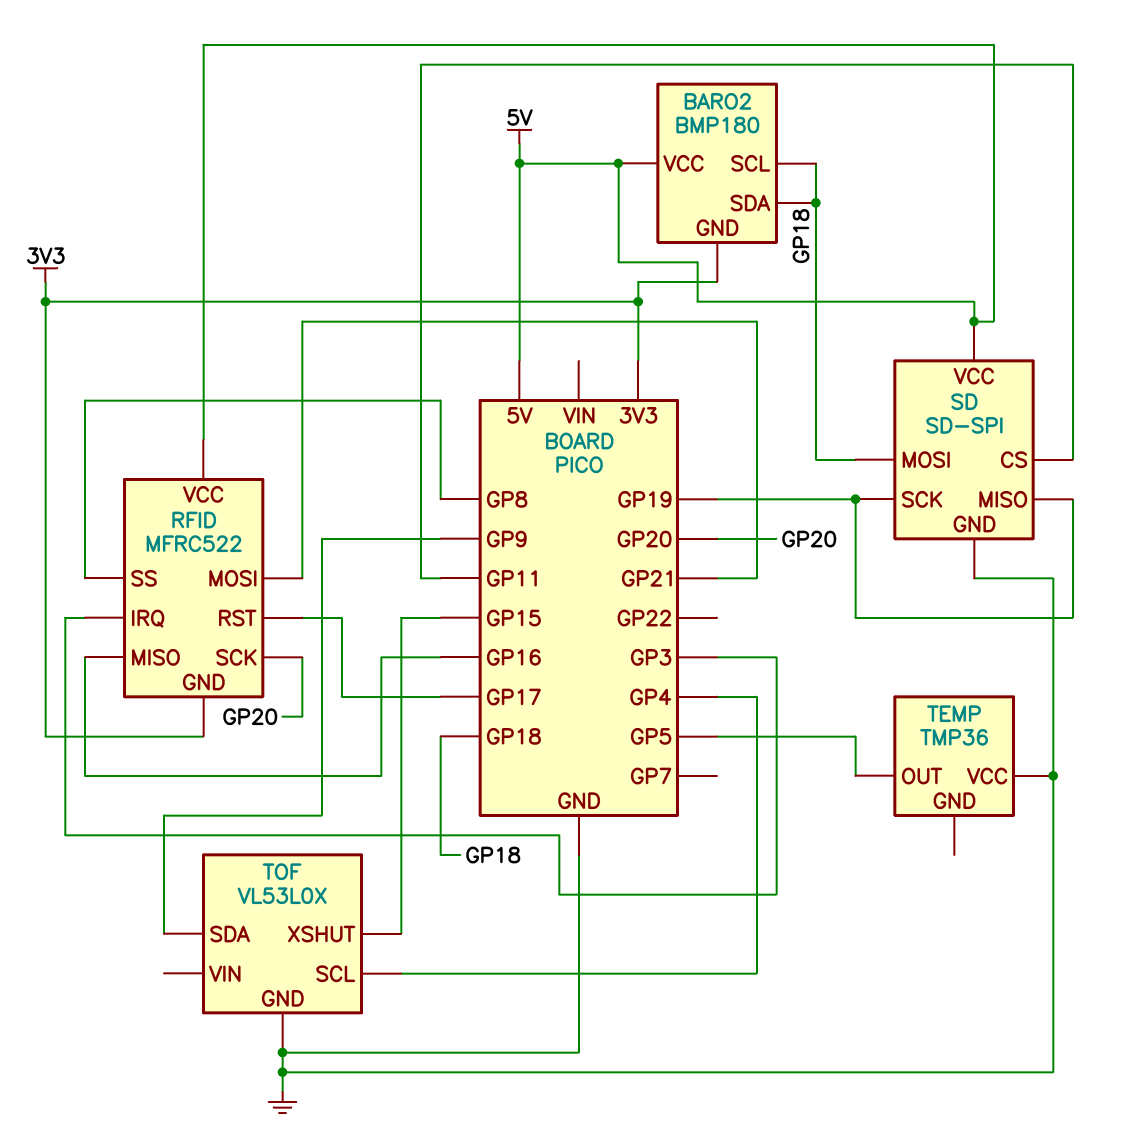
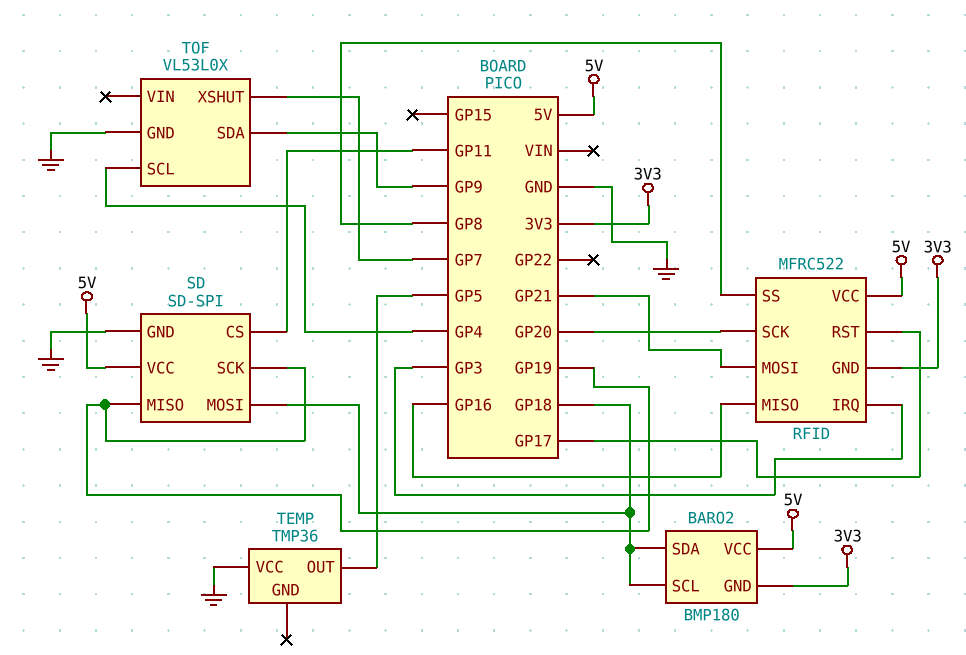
TOF pin XSHUT: GP15 -> GP7

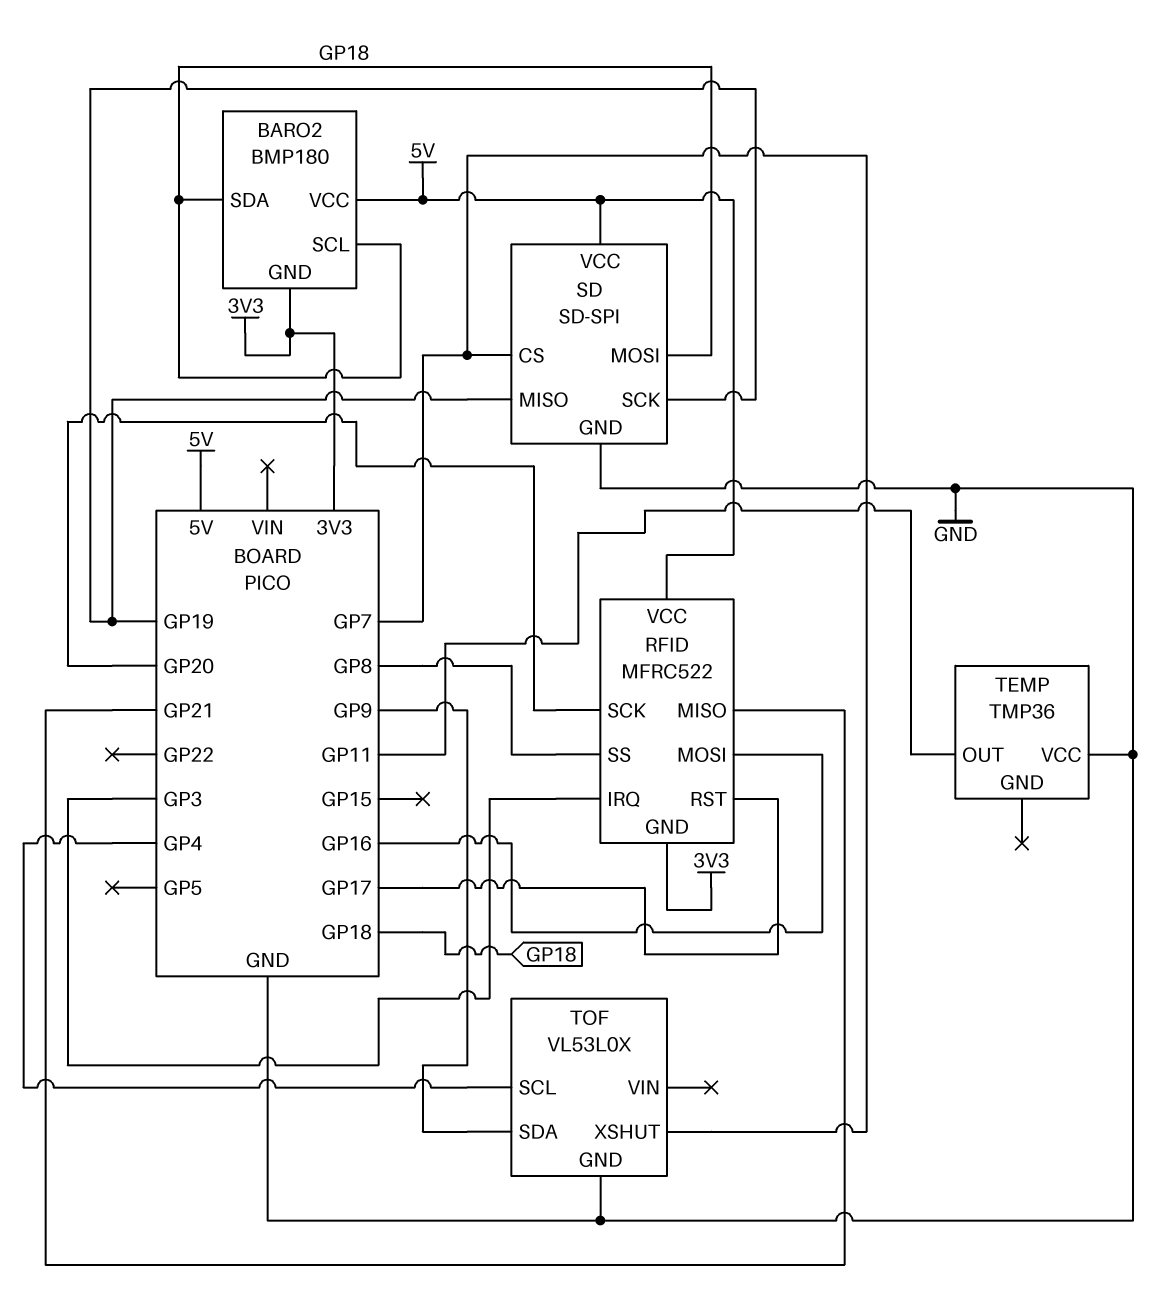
RFID pin MISO: GP16 -> GP21
RFID pin MOSI: GP21 -> GP16
SD pin CS: GP11 -> GP7
TEMP pin OUT: GP5 -> GP11

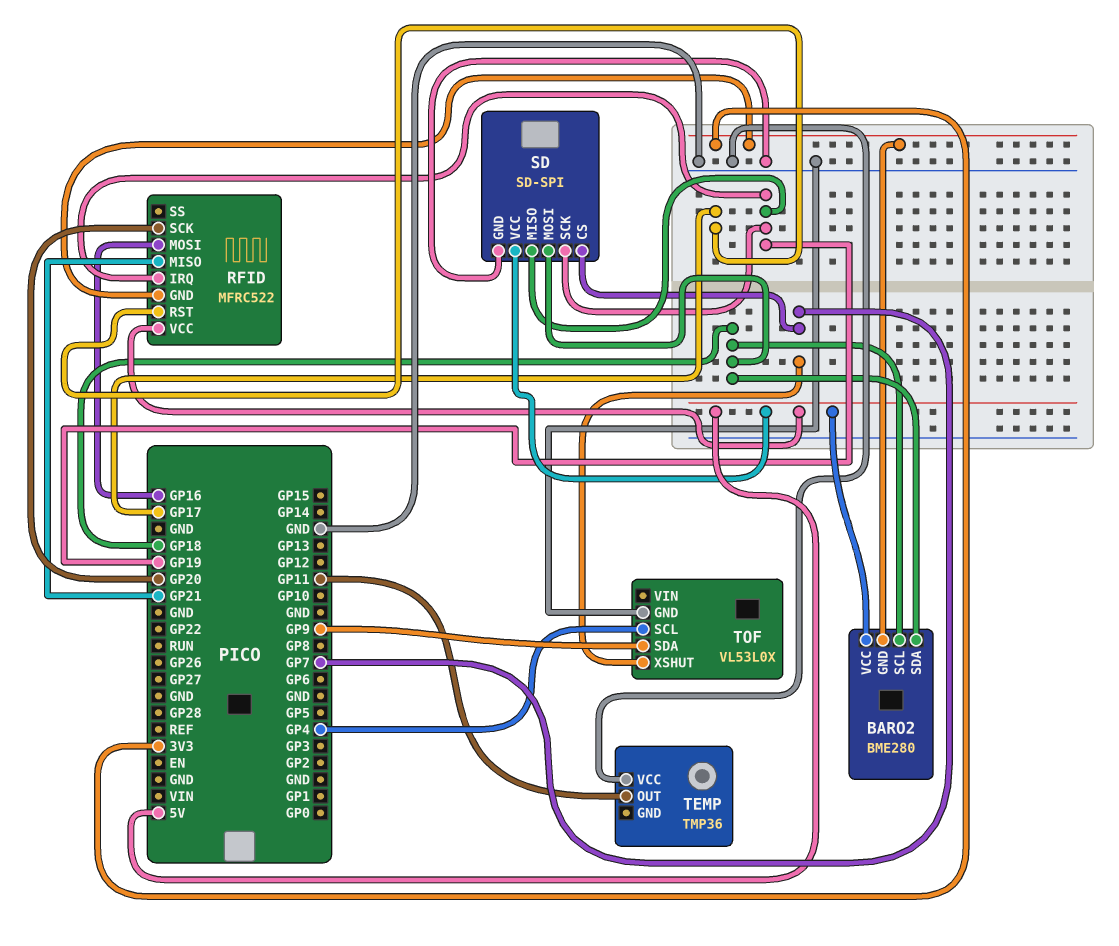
BARO2: BMP180 -> BME280
RFID pin IRQ: GP3 -> GP19
RFID pin SS: GP8 -> none

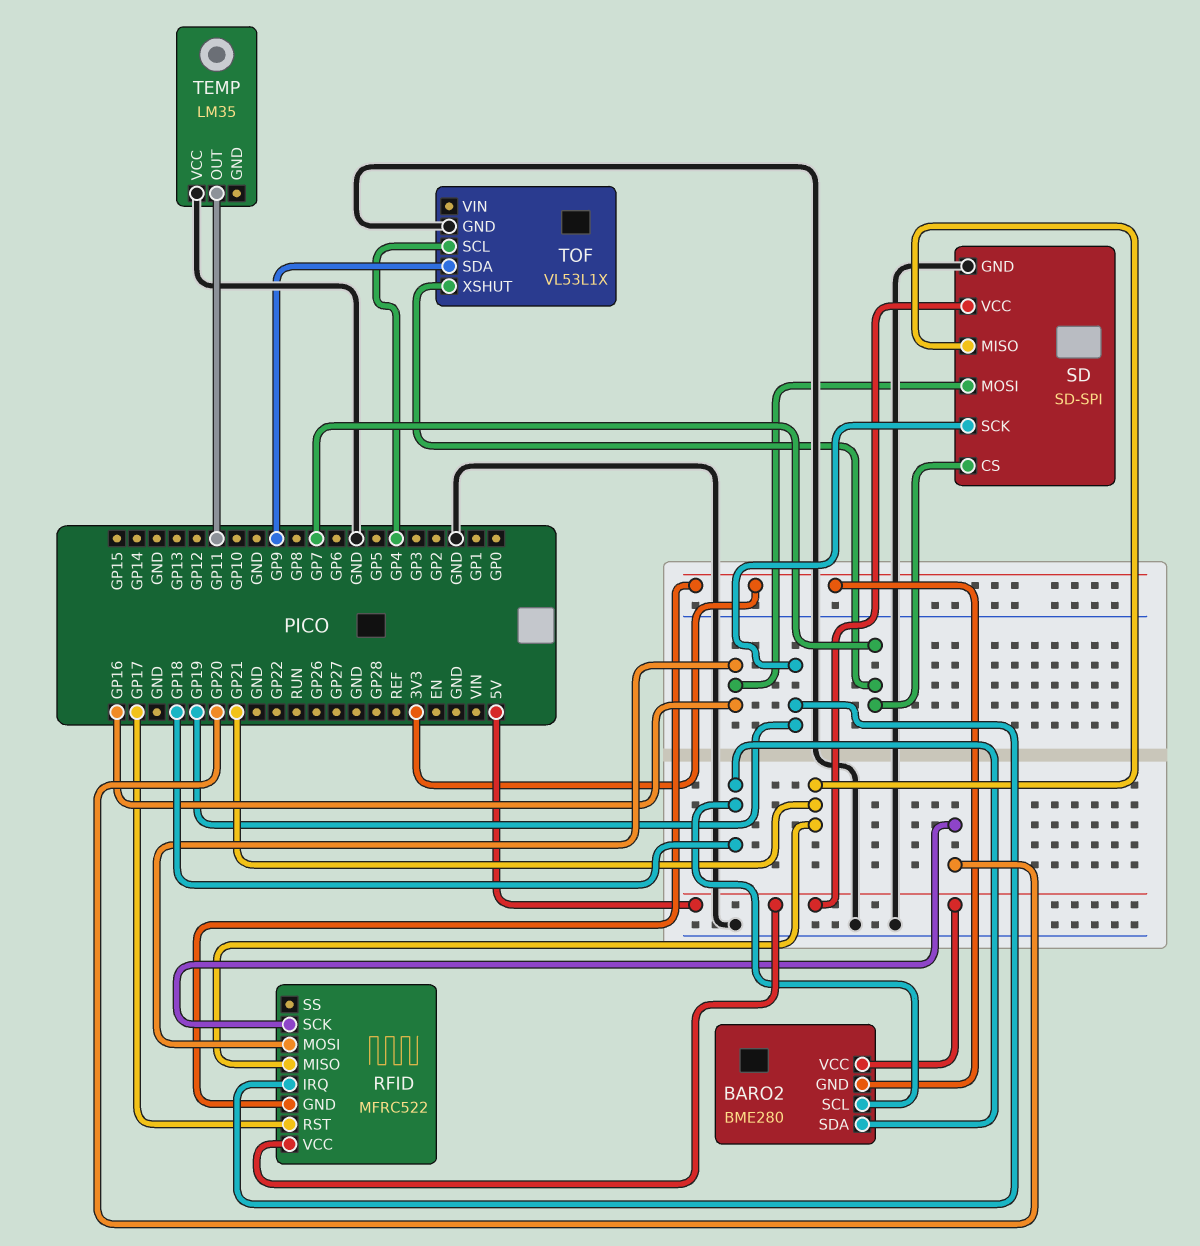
SD pin MISO: GP19 -> GP21
SD pin MOSI: GP18 -> GP16
TEMP: TMP36 -> LM35
TOF: VL53L0X -> VL53L1X

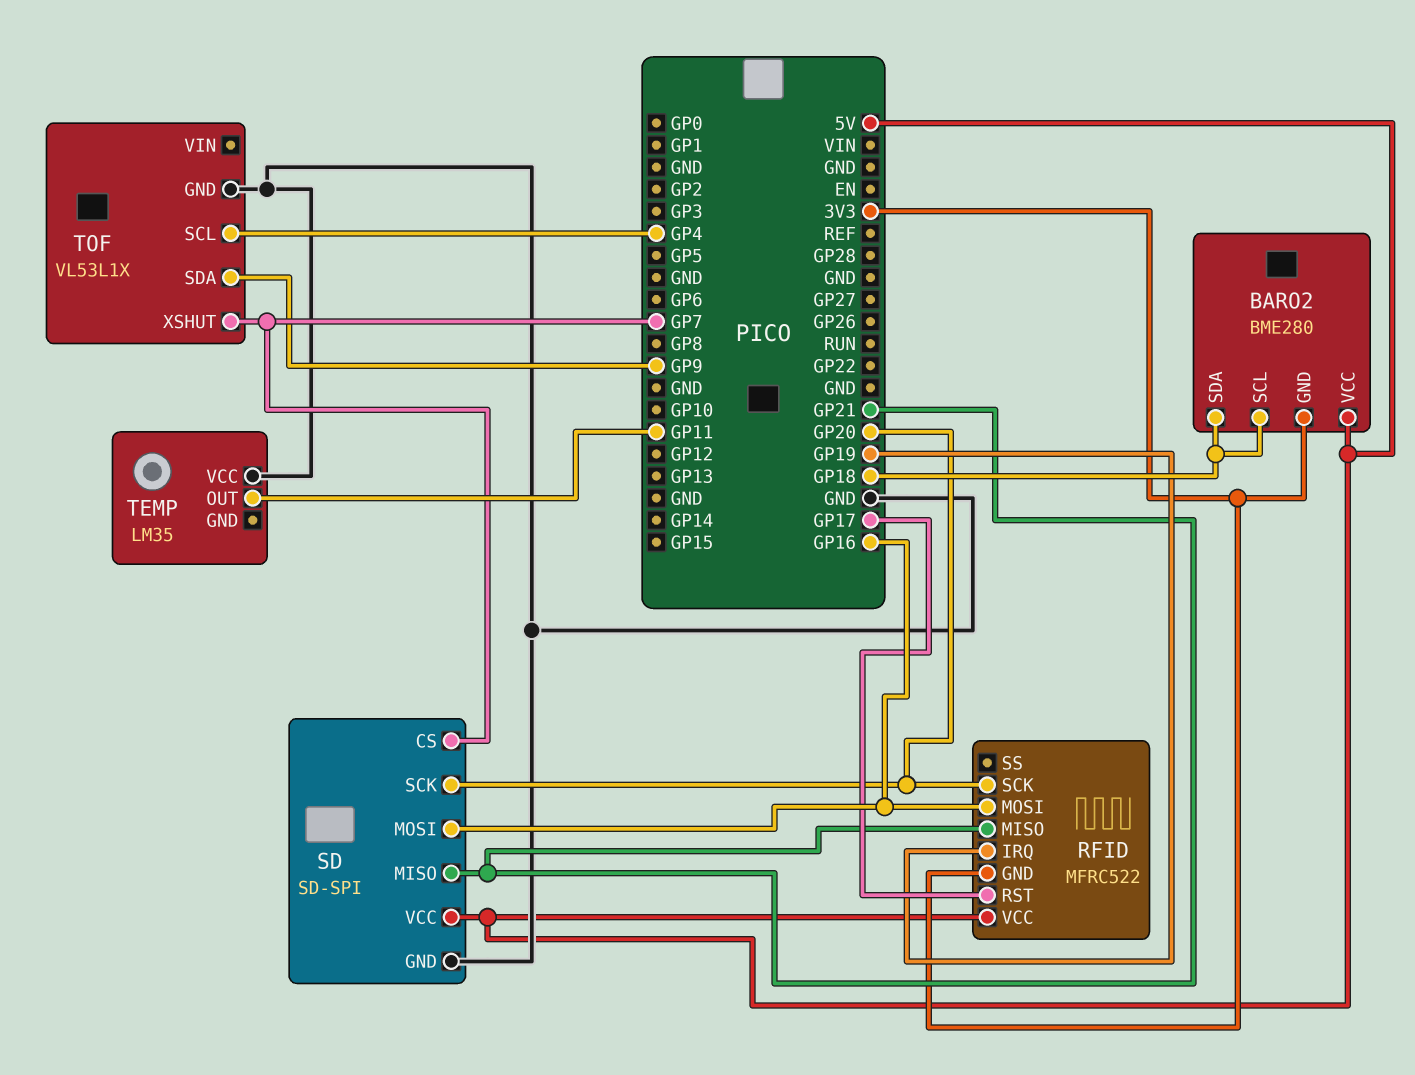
SD pin SCK: GP19 -> GP20

